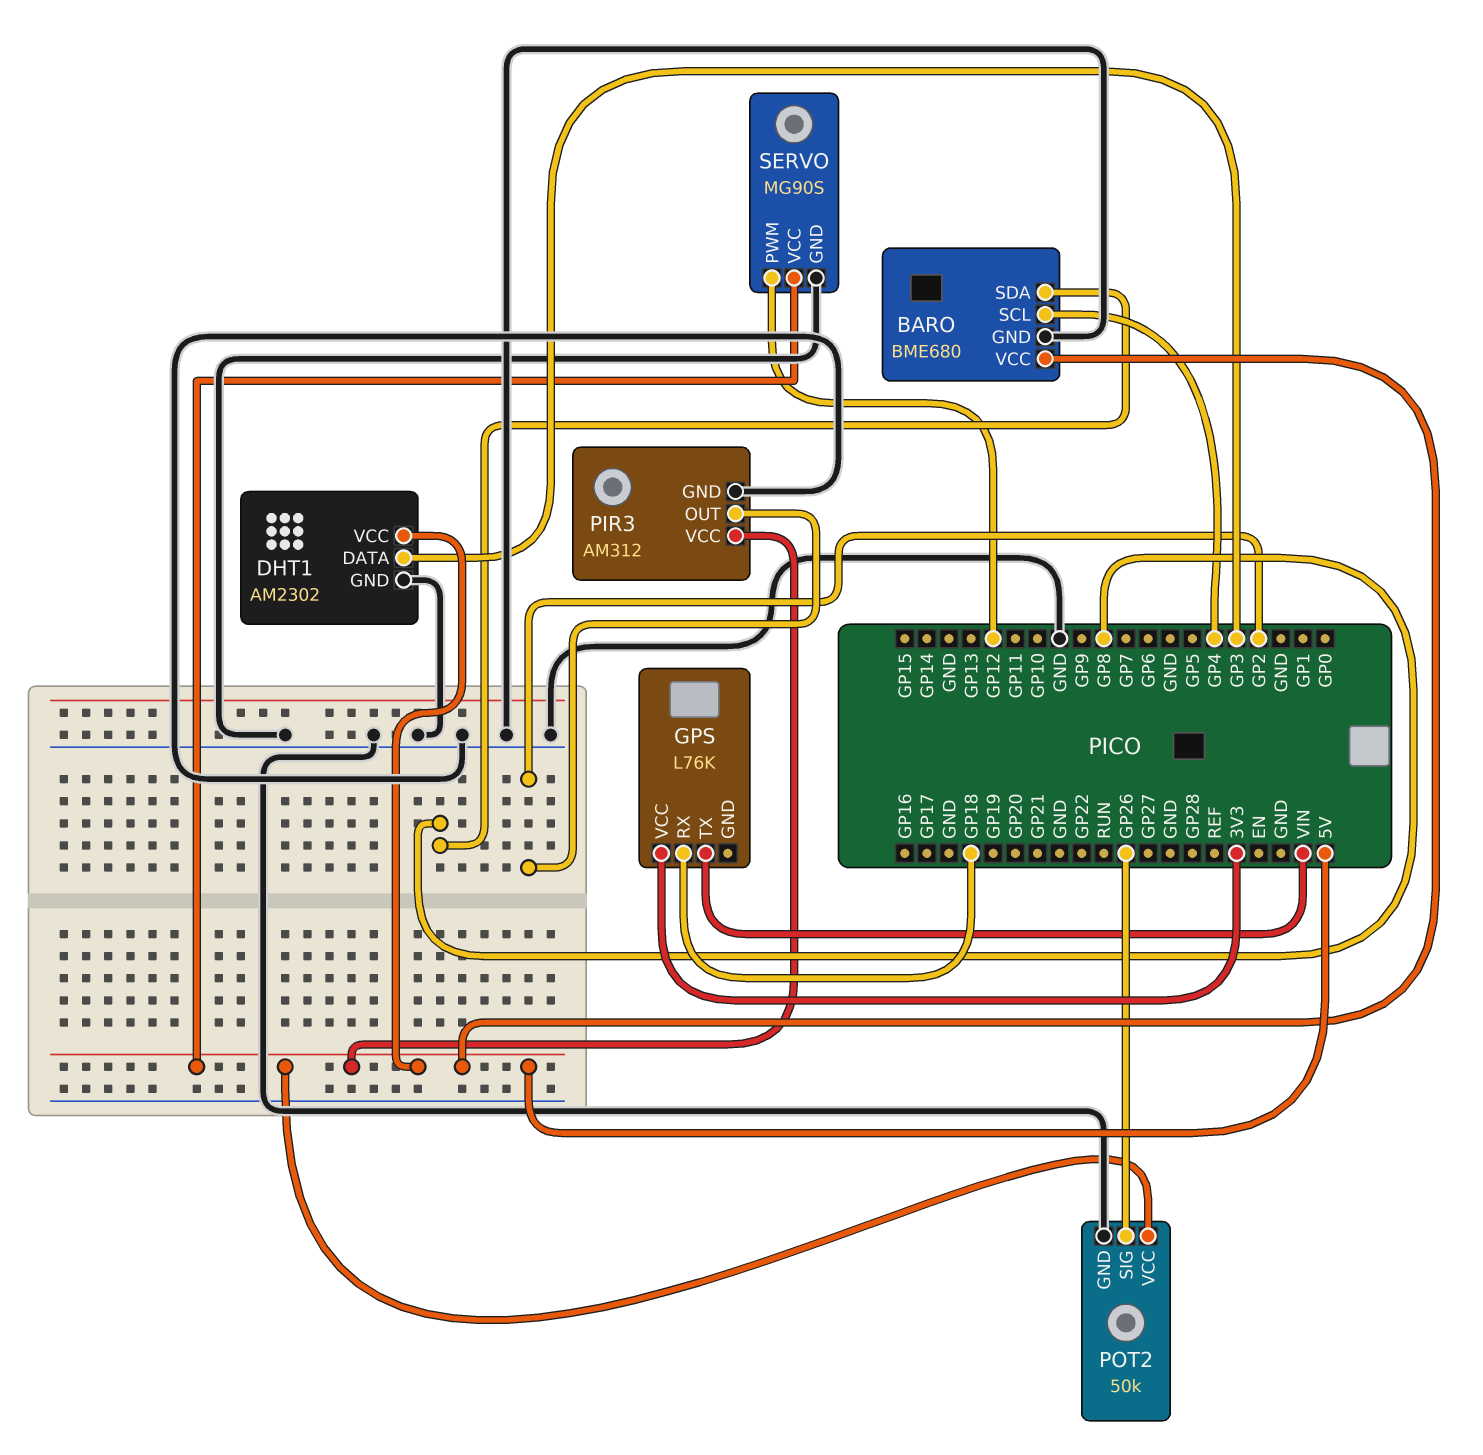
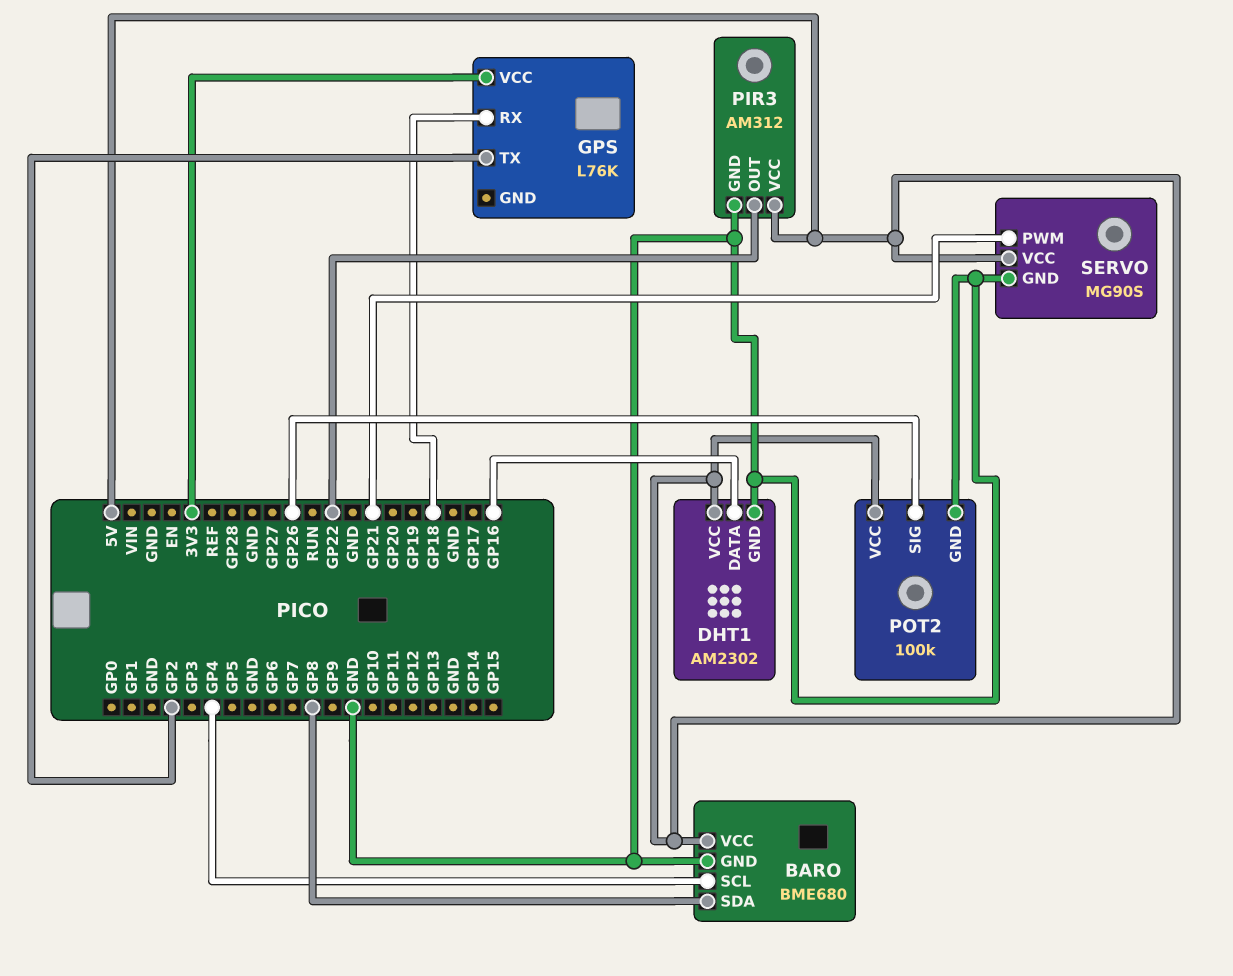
DHT1 pin DATA: GP3 -> GP16
GPS pin TX: VIN -> GP2
PIR3 pin OUT: GP2 -> GP22
POT2: 50k -> 100k
SERVO pin PWM: GP12 -> GP21

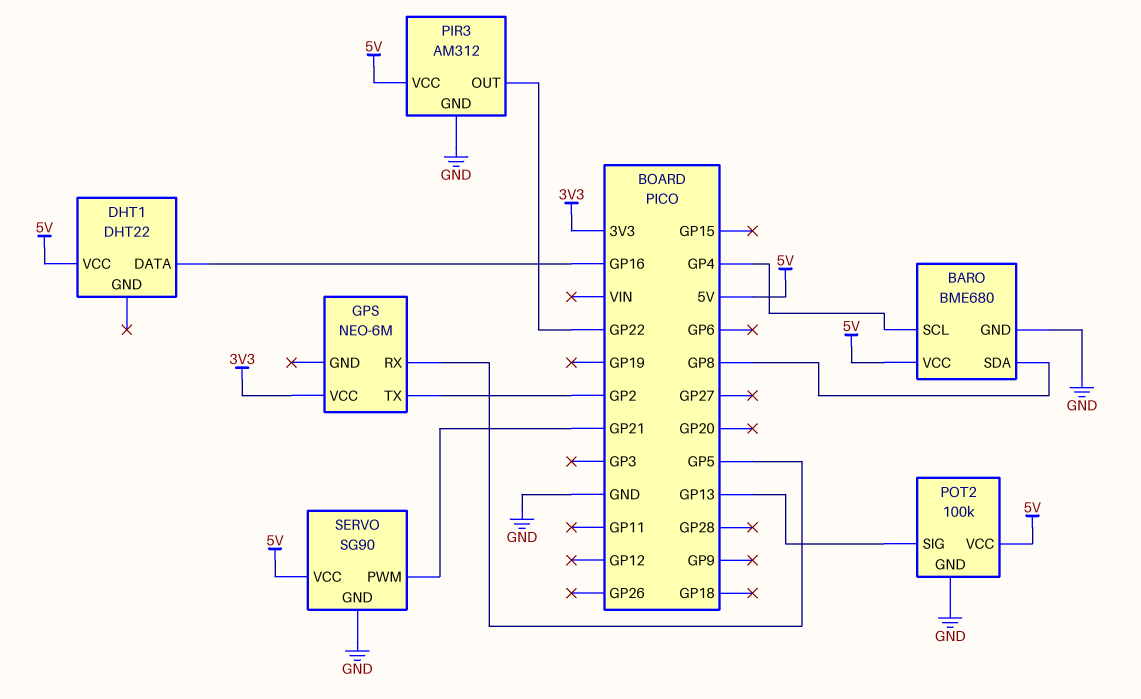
DHT1: AM2302 -> DHT22
DHT1 pin GND: GND -> none
GPS: L76K -> NEO-6M
GPS pin RX: GP18 -> GP5
POT2 pin SIG: GP26 -> GP13
SERVO: MG90S -> SG90

